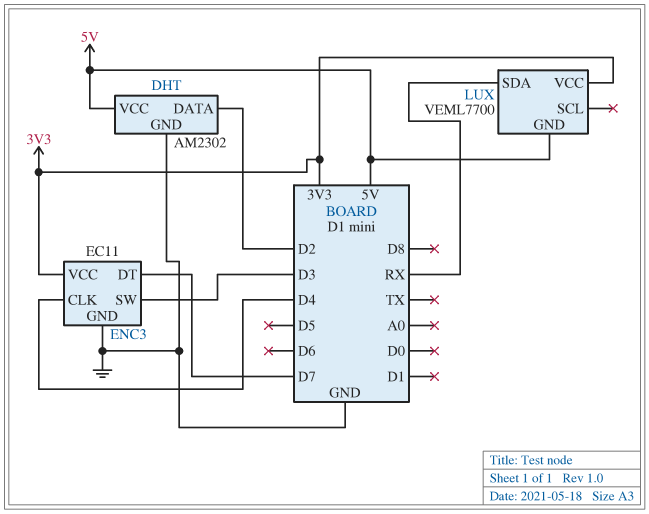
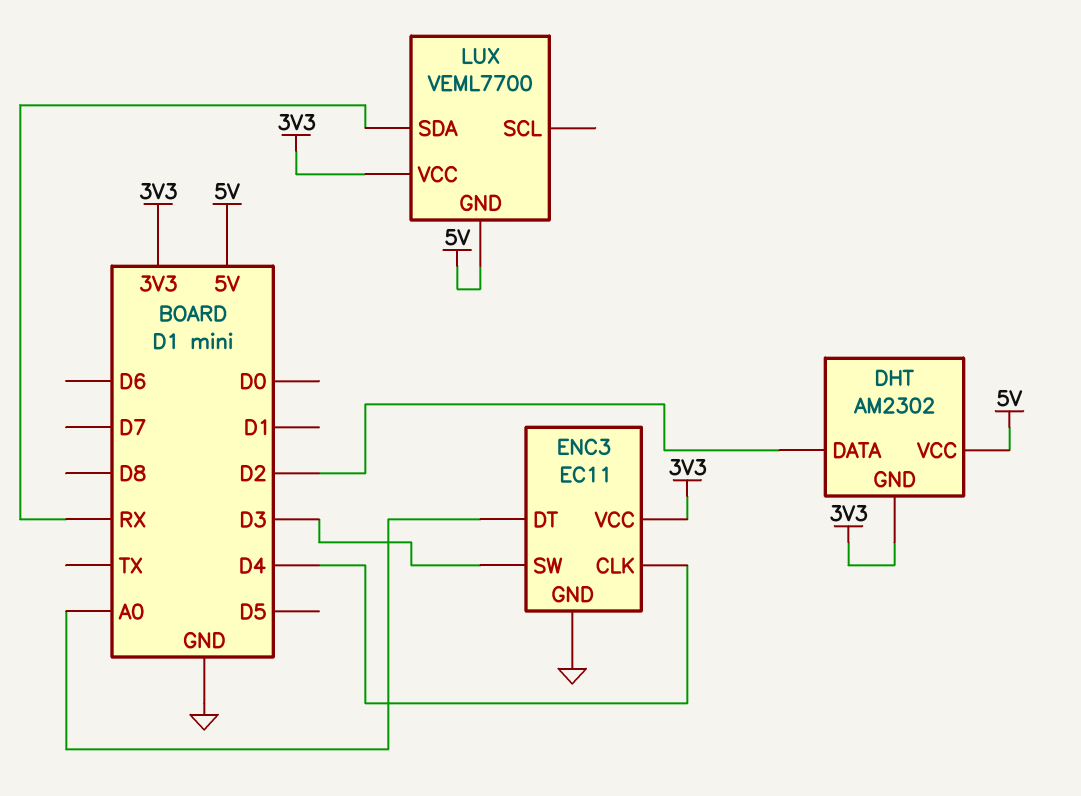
DHT pin GND: GND -> 3V3
ENC3 pin DT: D7 -> A0

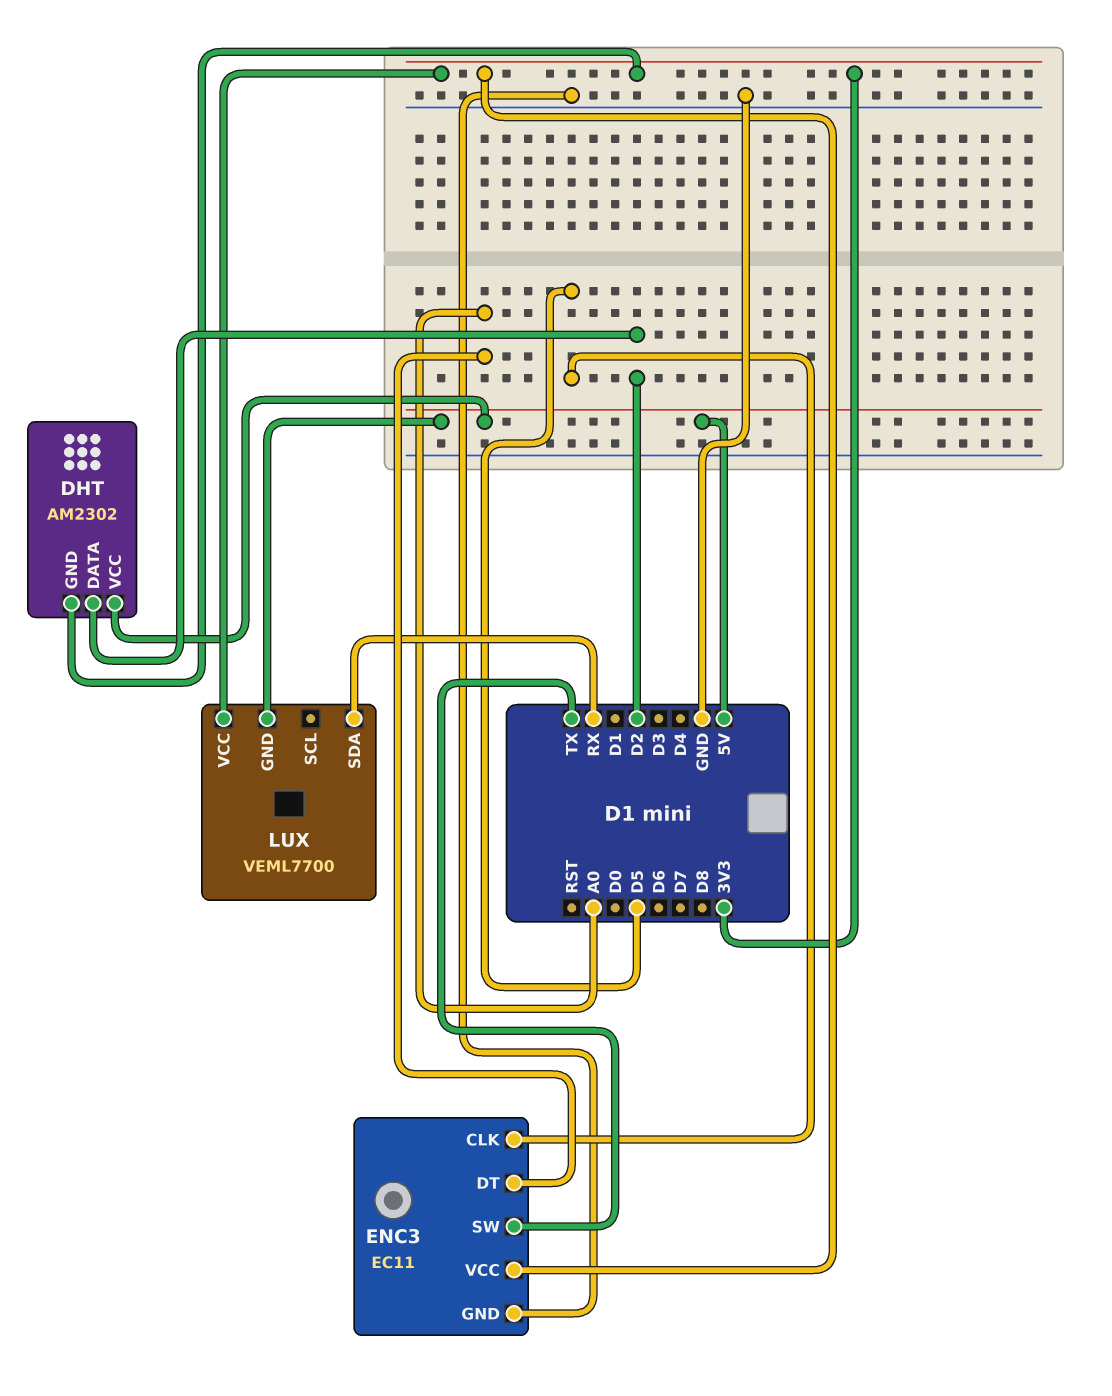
ENC3 pin CLK: D4 -> D5
ENC3 pin SW: D3 -> TX

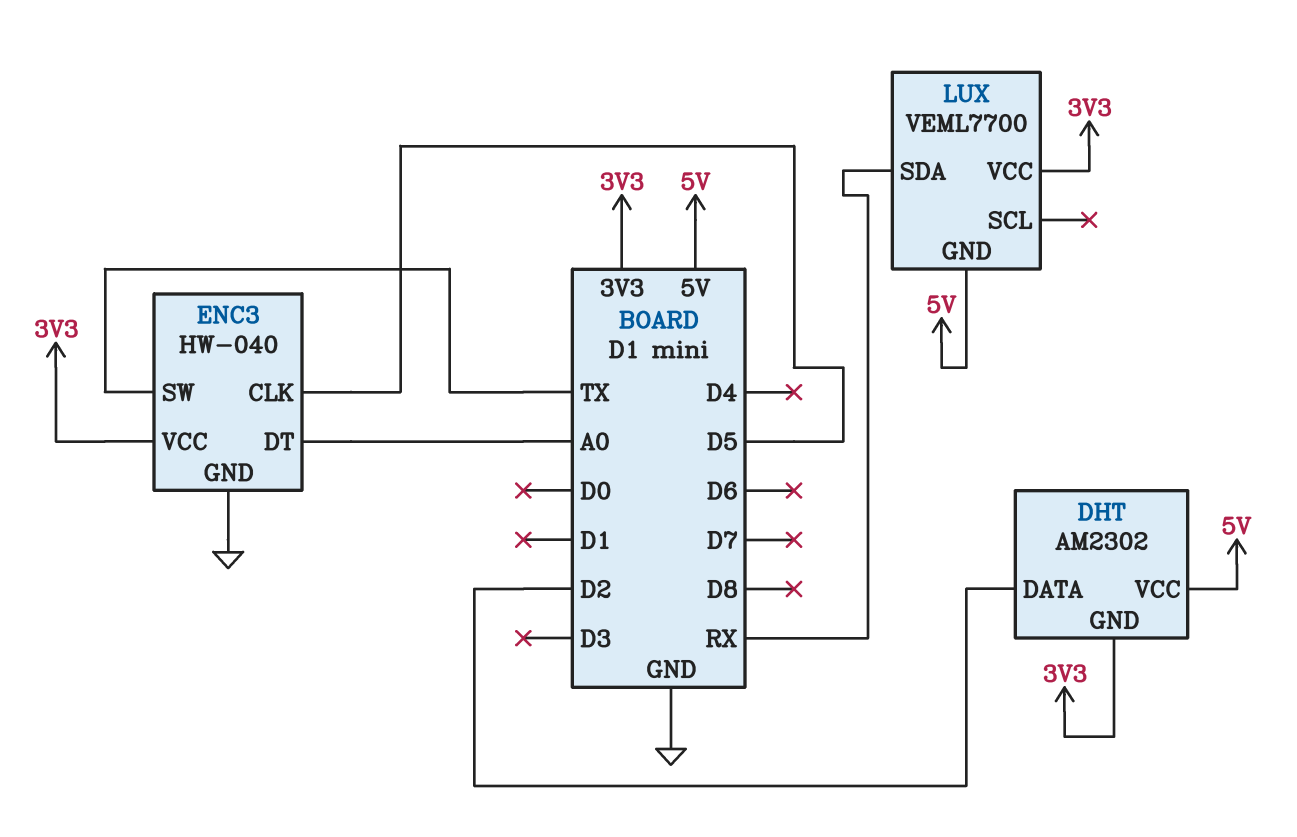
ENC3: EC11 -> HW-040

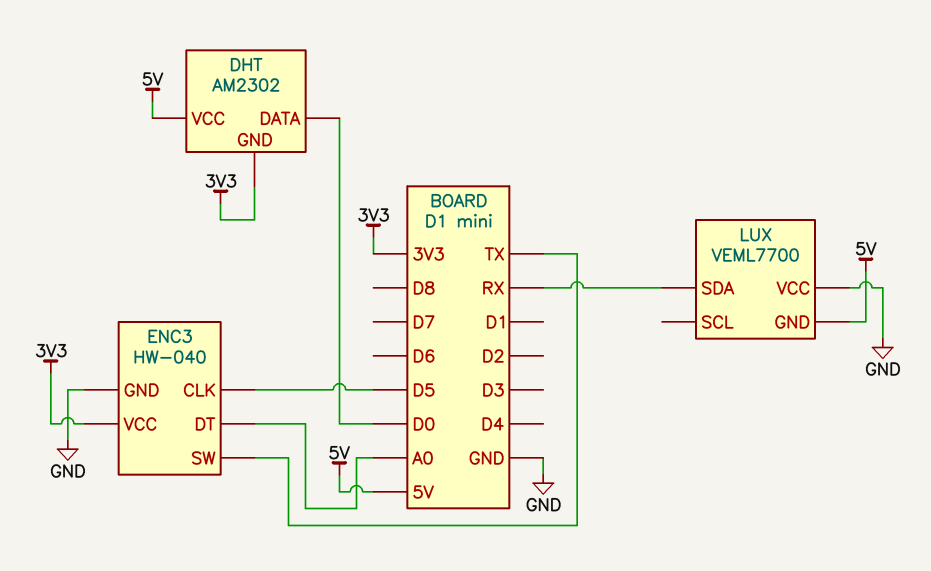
DHT pin DATA: D2 -> D0
LUX pin VCC: 3V3 -> GND

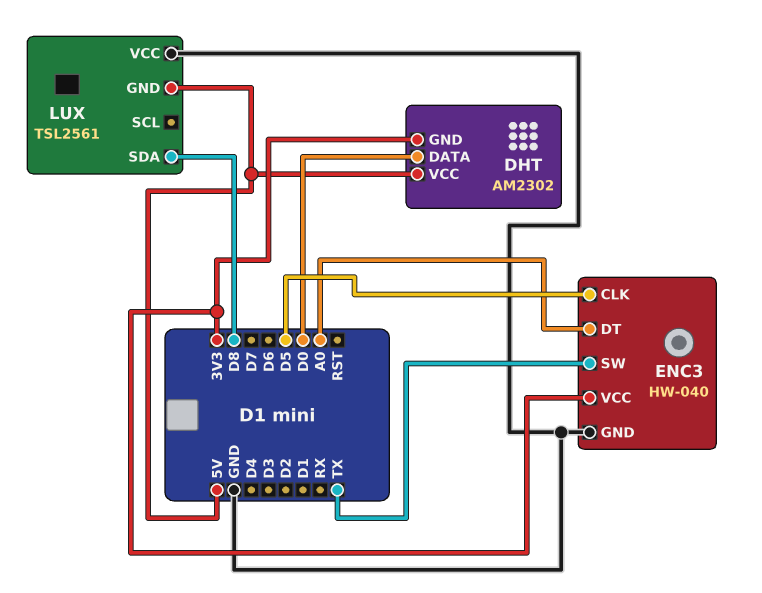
LUX: VEML7700 -> TSL2561
LUX pin SDA: RX -> D8

